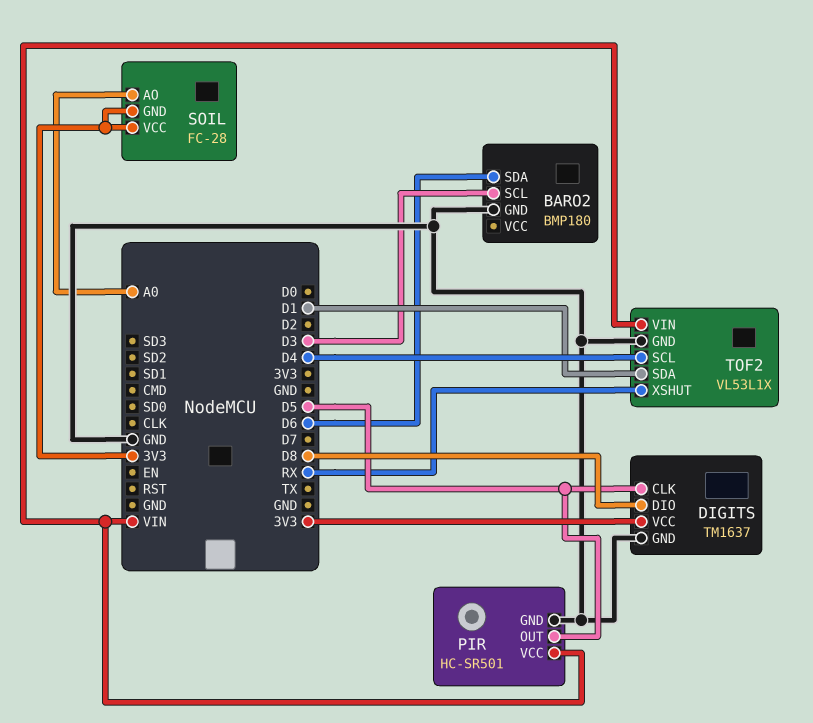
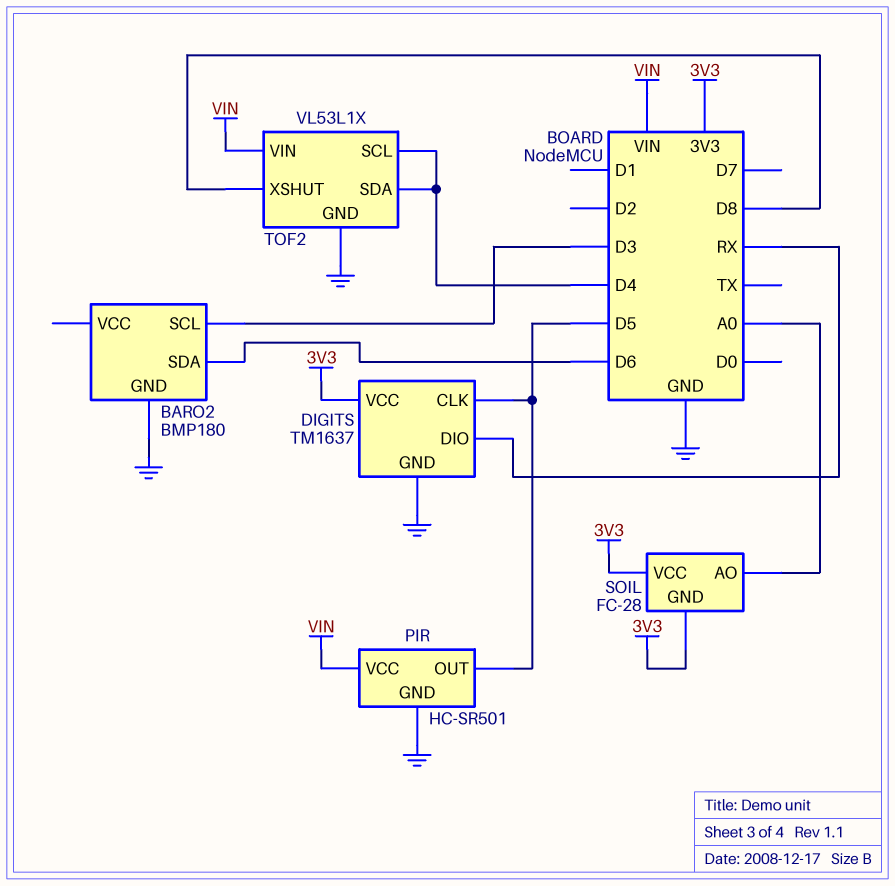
DIGITS pin DIO: D8 -> RX
TOF2 pin SDA: D1 -> D4
TOF2 pin XSHUT: RX -> D8

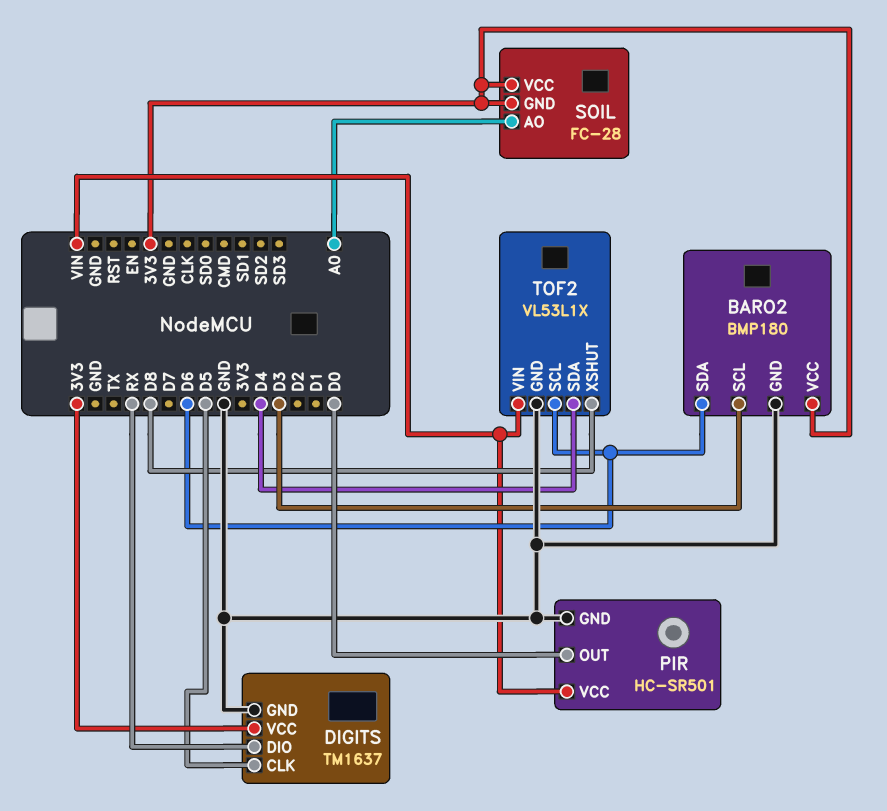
BARO2 pin VCC: none -> 3V3
PIR pin OUT: D5 -> D0
TOF2 pin SCL: D4 -> D6

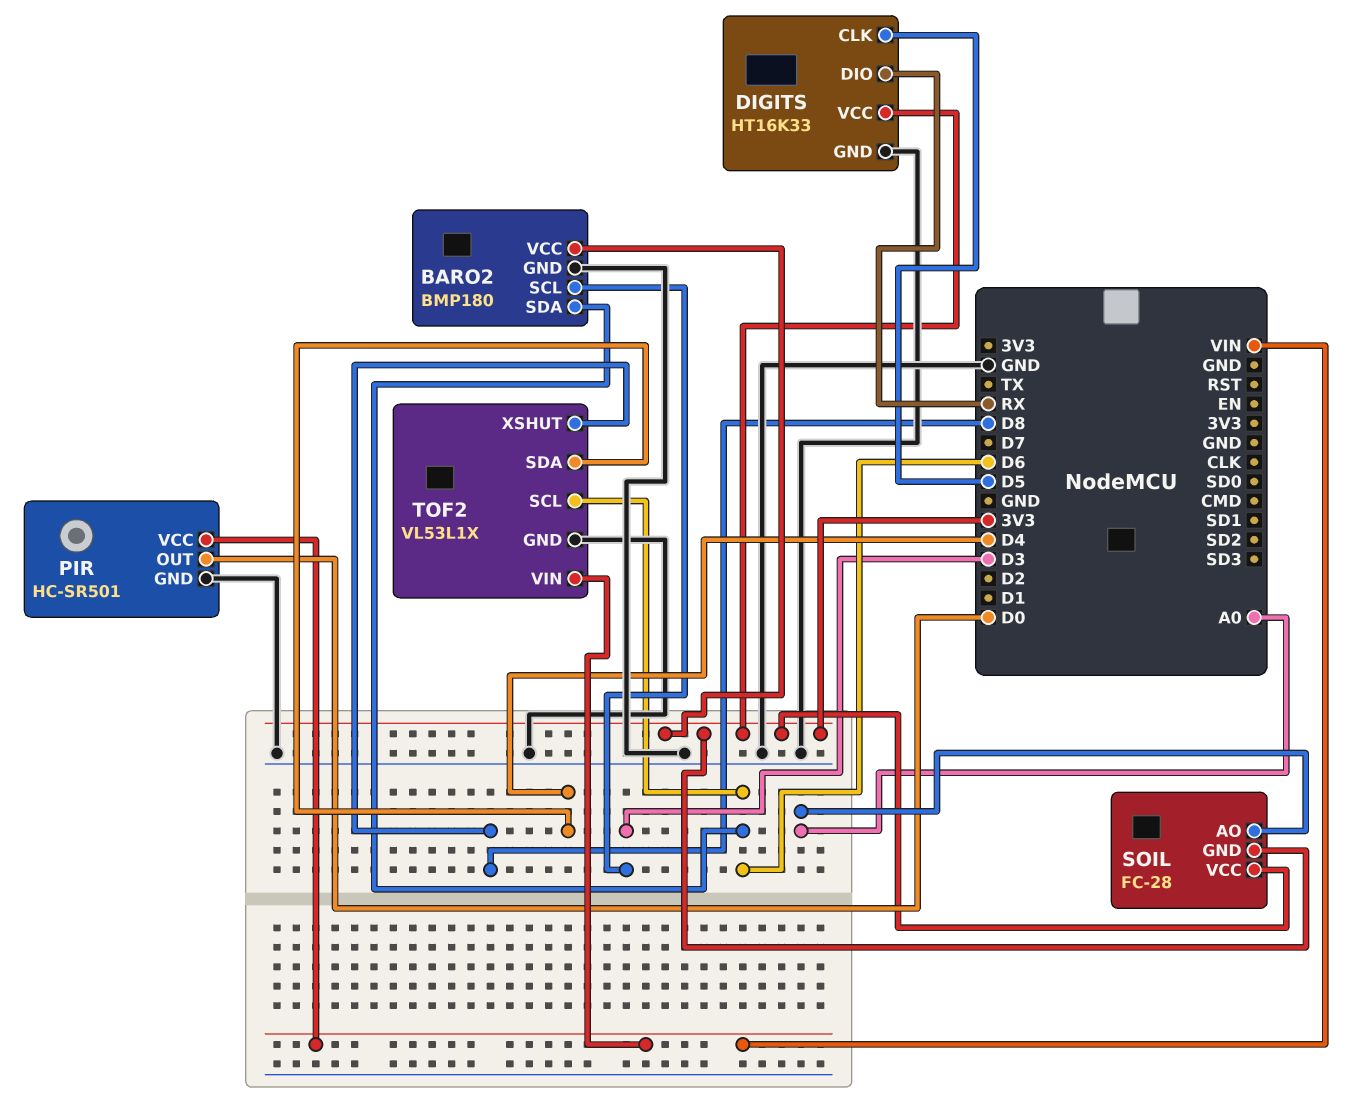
DIGITS: TM1637 -> HT16K33

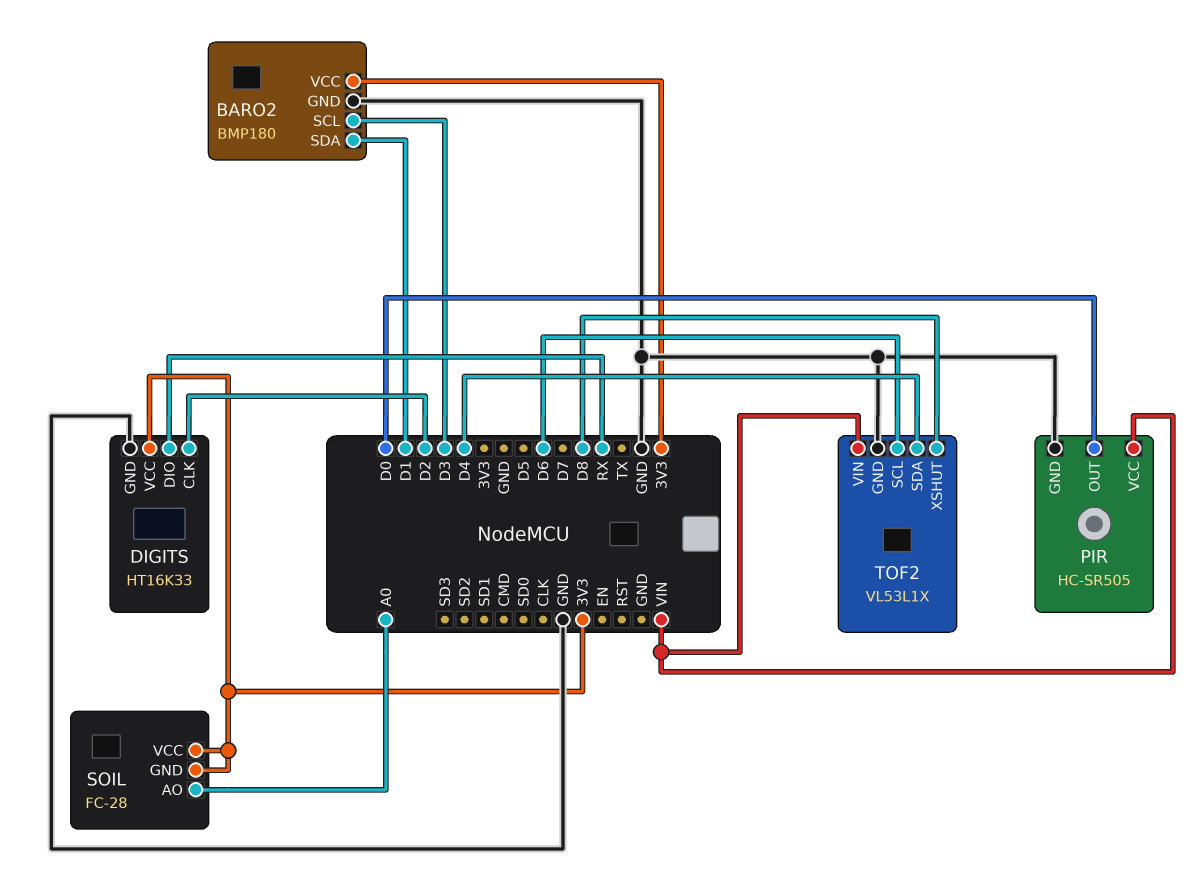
BARO2 pin SDA: D6 -> D1
DIGITS pin CLK: D5 -> D2
PIR: HC-SR501 -> HC-SR505

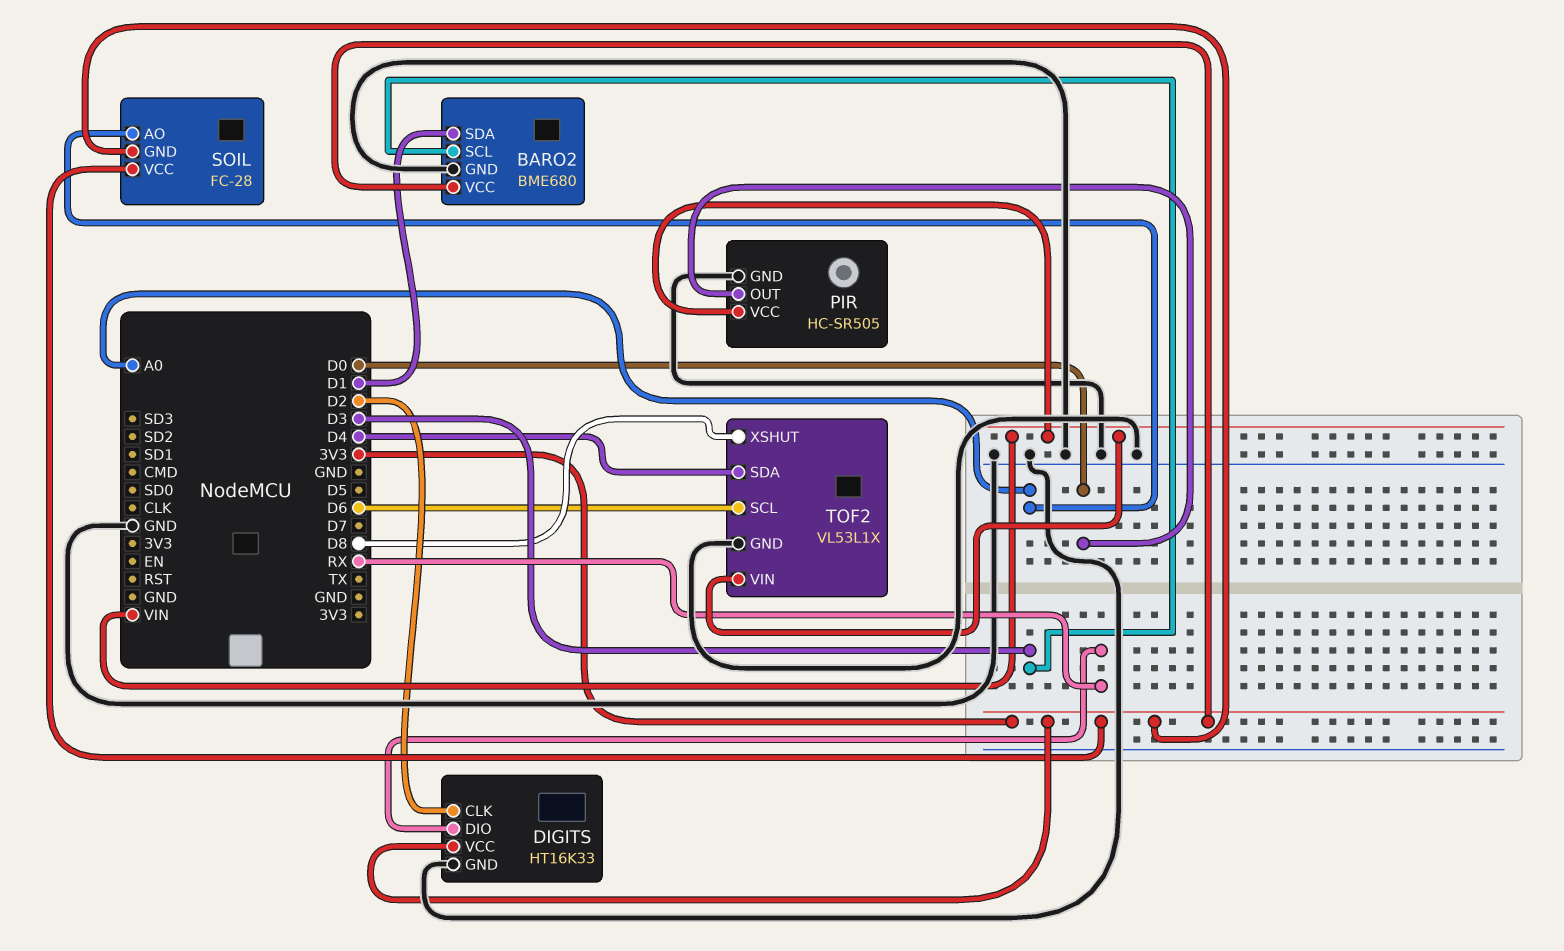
BARO2: BMP180 -> BME680

